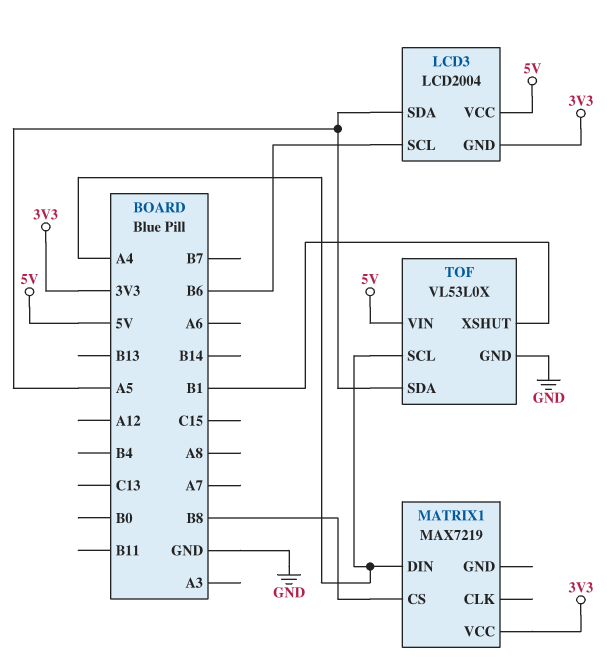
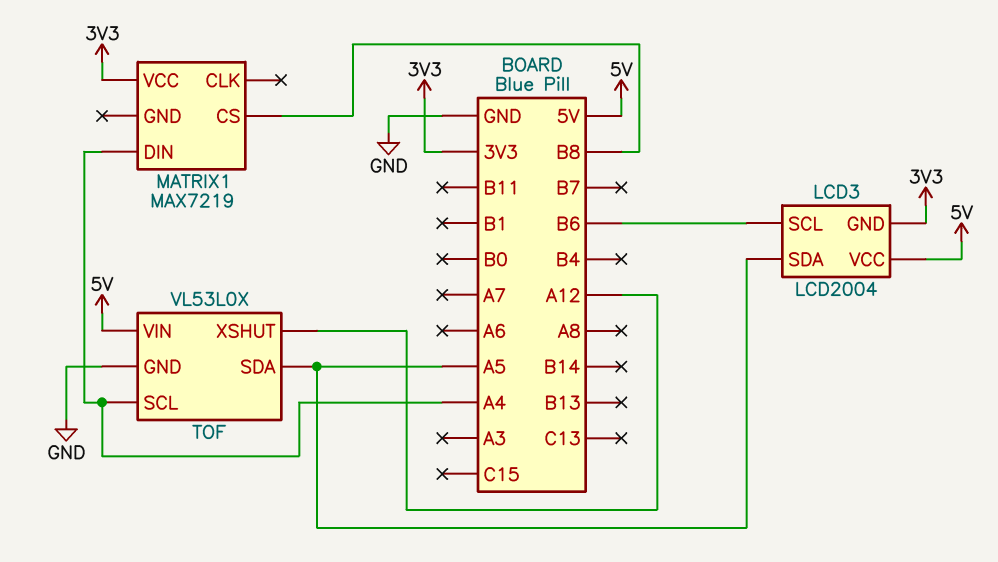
TOF pin XSHUT: B1 -> A12

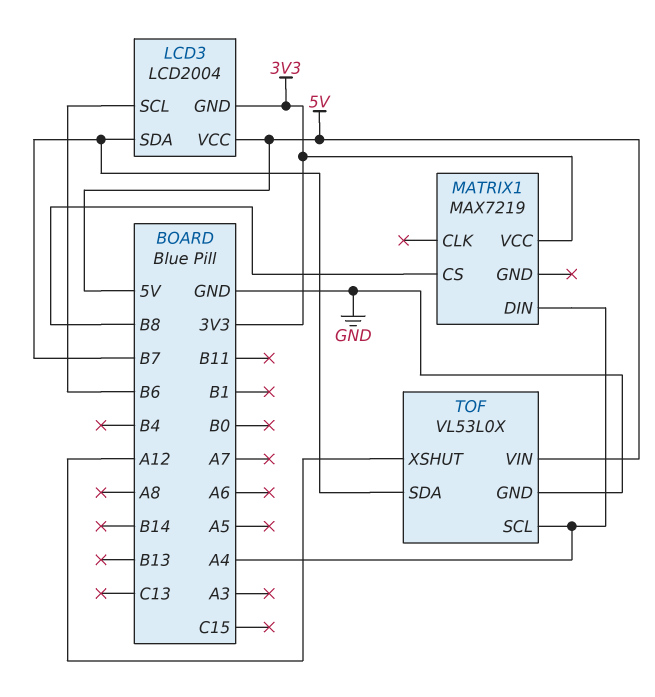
LCD3 pin SDA: A5 -> B7
TOF pin SDA: A5 -> B7

